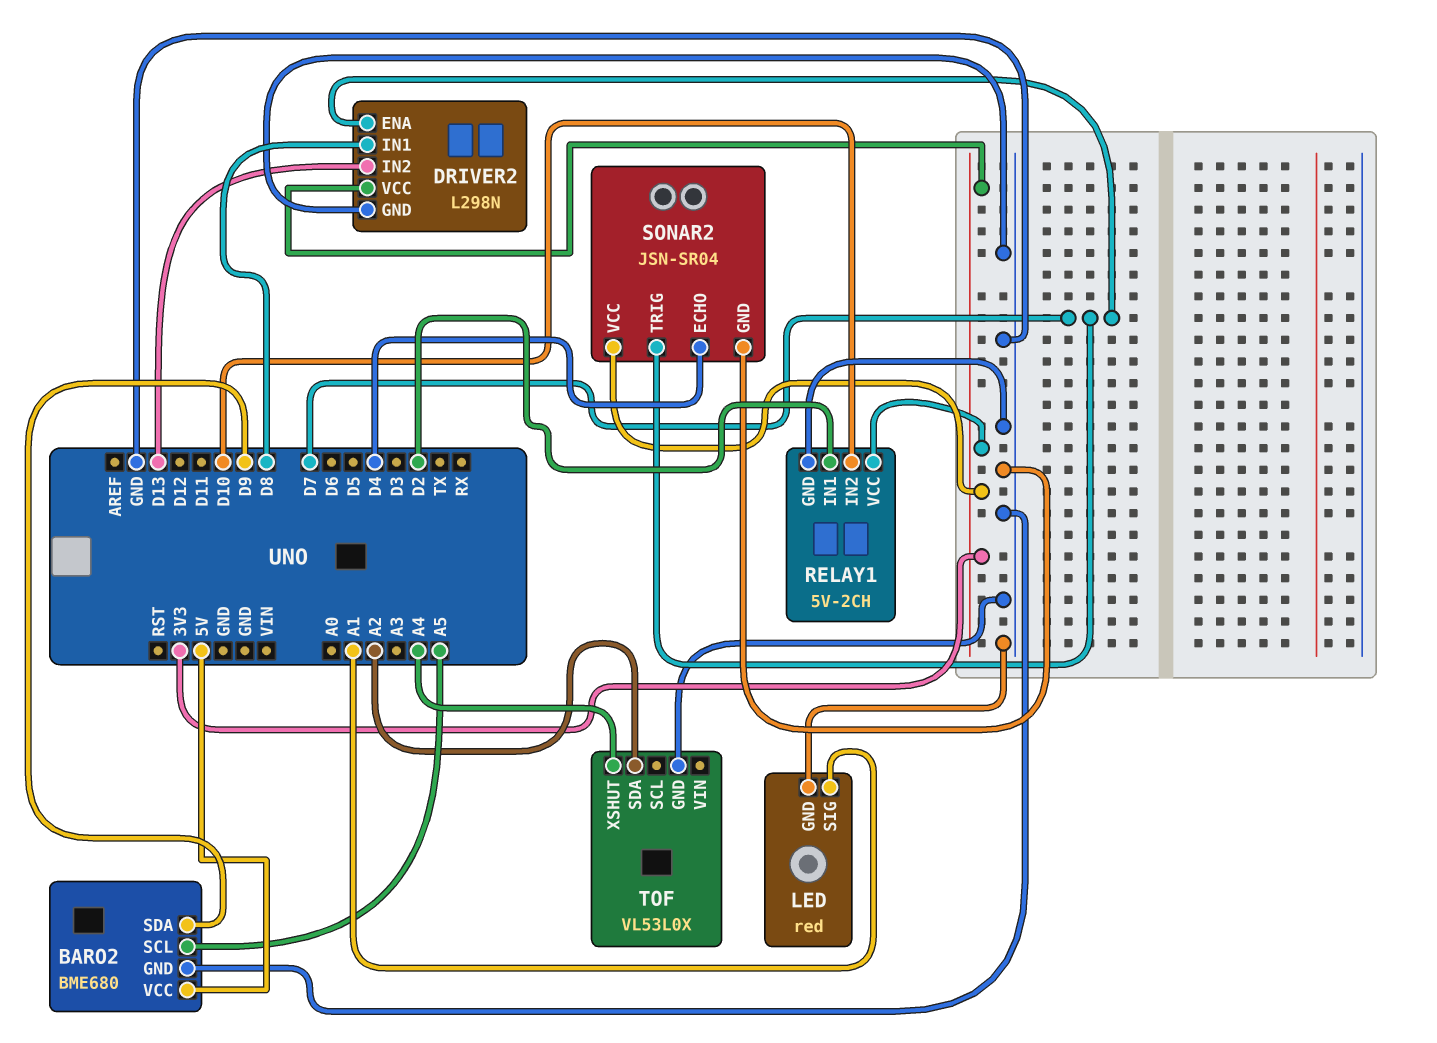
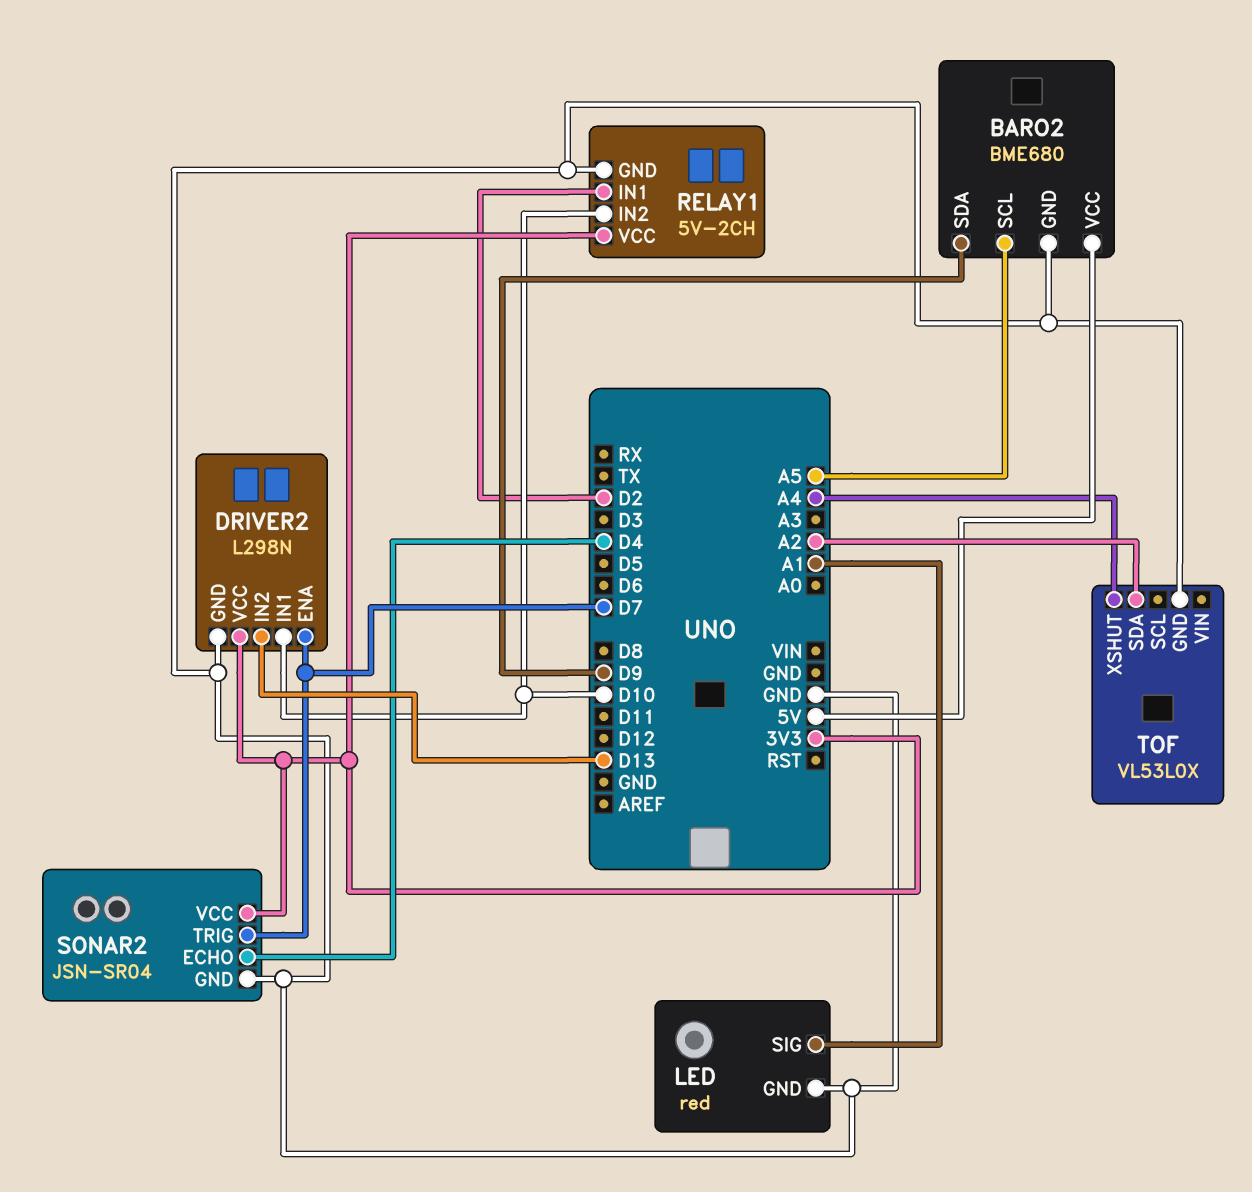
DRIVER2 pin IN1: D8 -> D10

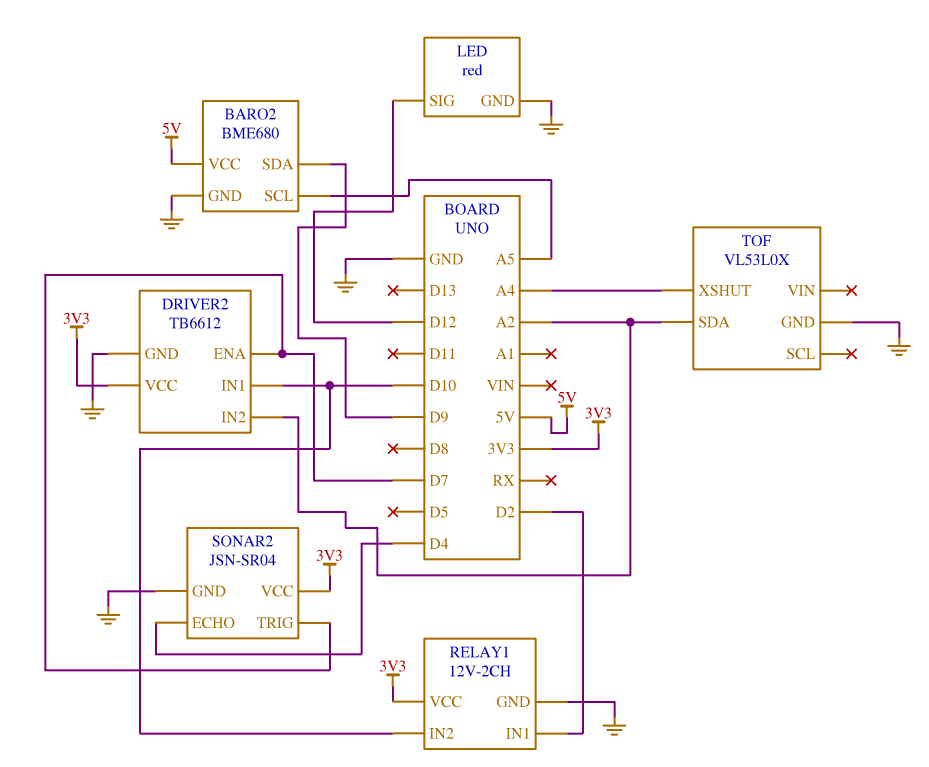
DRIVER2: L298N -> TB6612
DRIVER2 pin IN2: D13 -> A2
LED pin SIG: A1 -> D12
RELAY1: 5V-2CH -> 12V-2CH

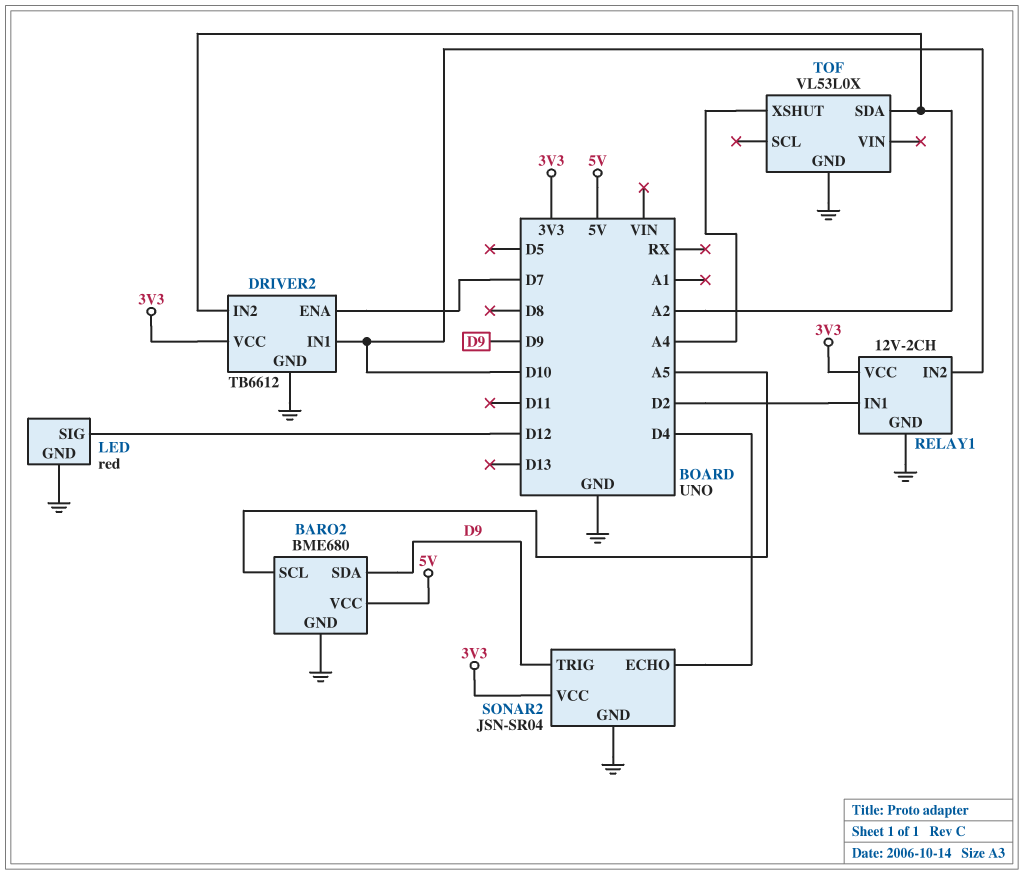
SONAR2 pin TRIG: D7 -> D9

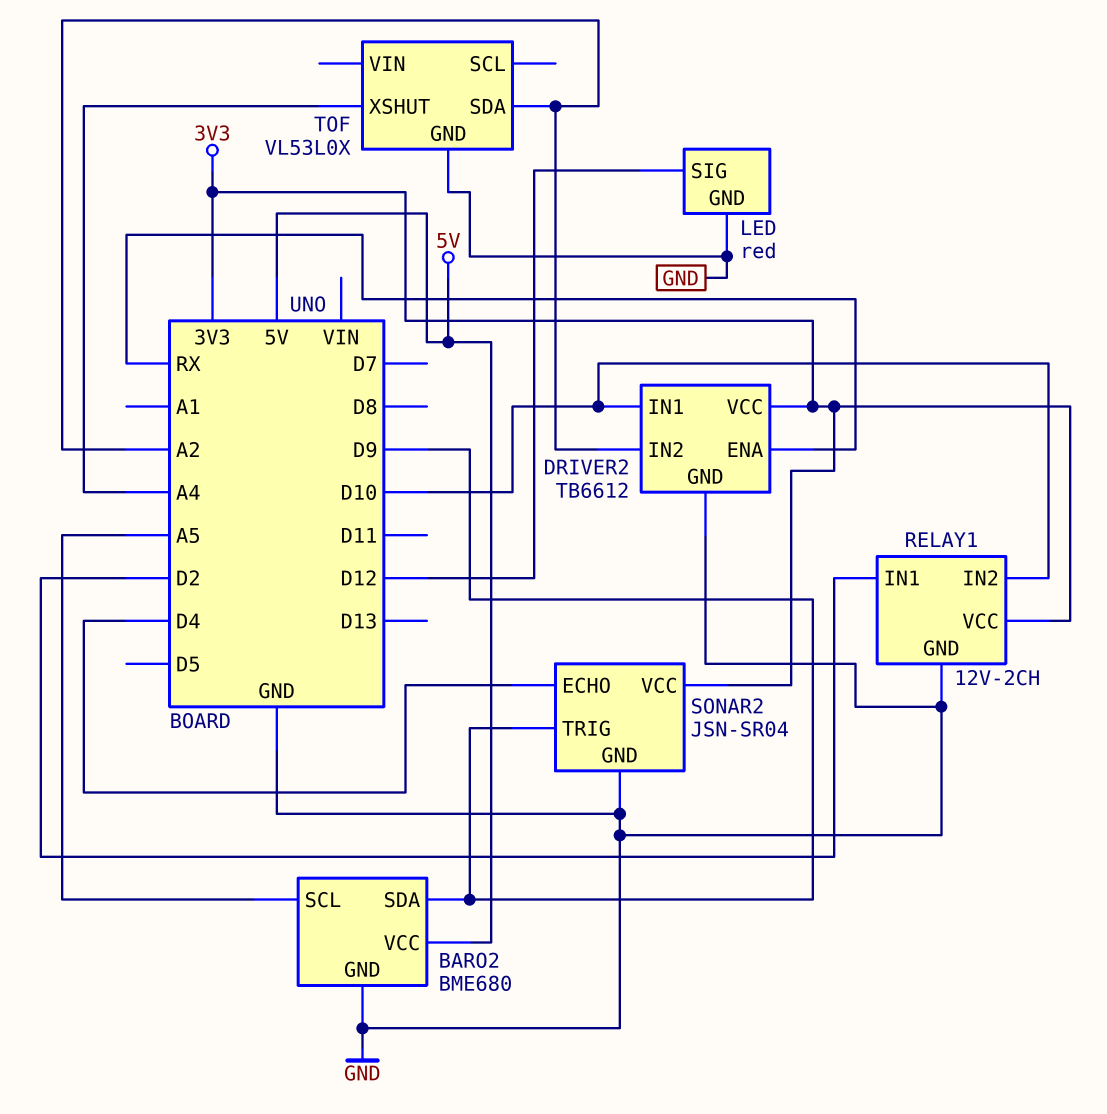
DRIVER2 pin ENA: D7 -> RX

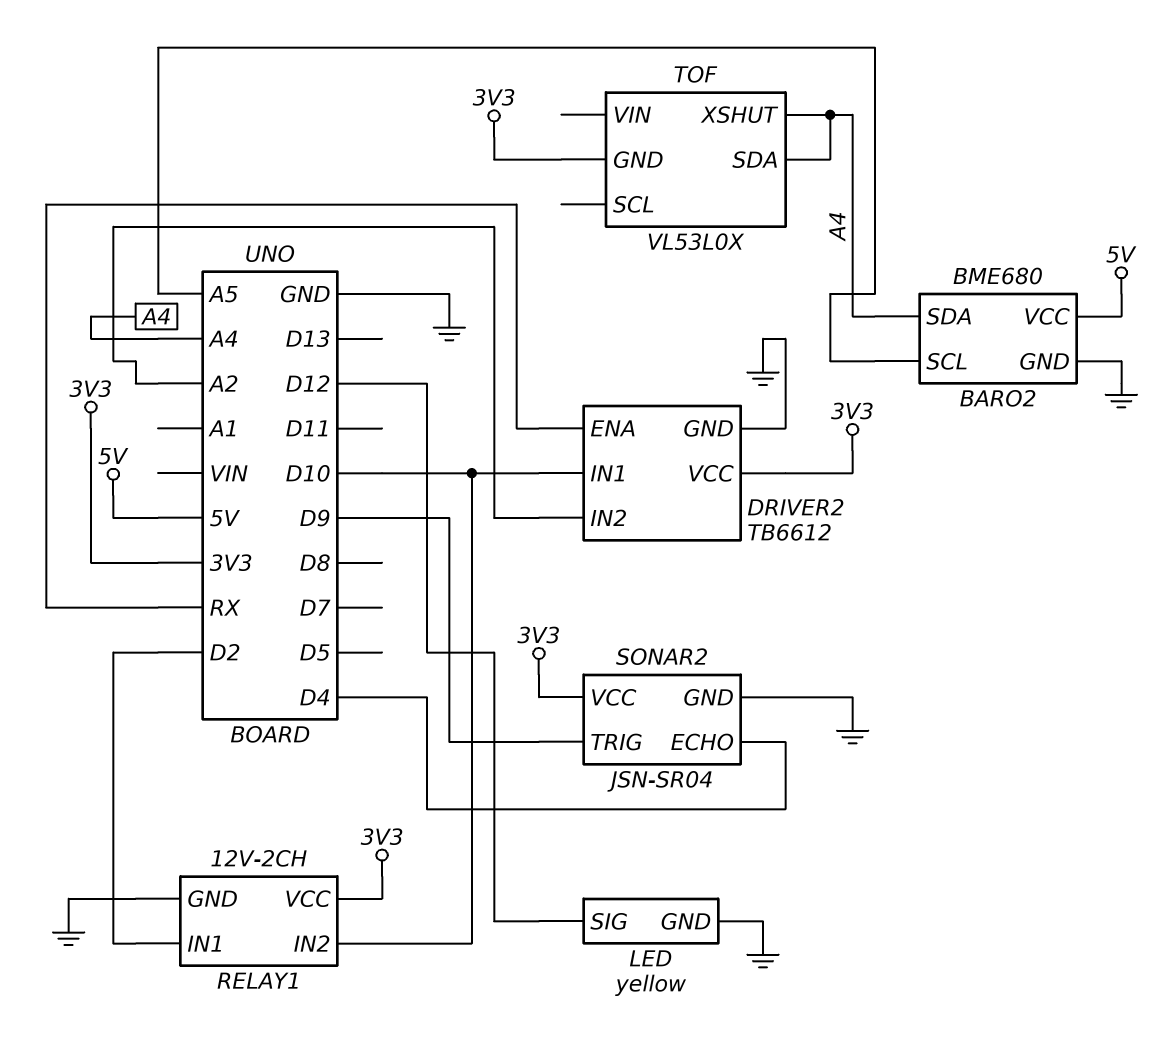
BARO2 pin SDA: D9 -> A4
LED: red -> yellow
TOF pin GND: GND -> 3V3
TOF pin SDA: A2 -> A4

